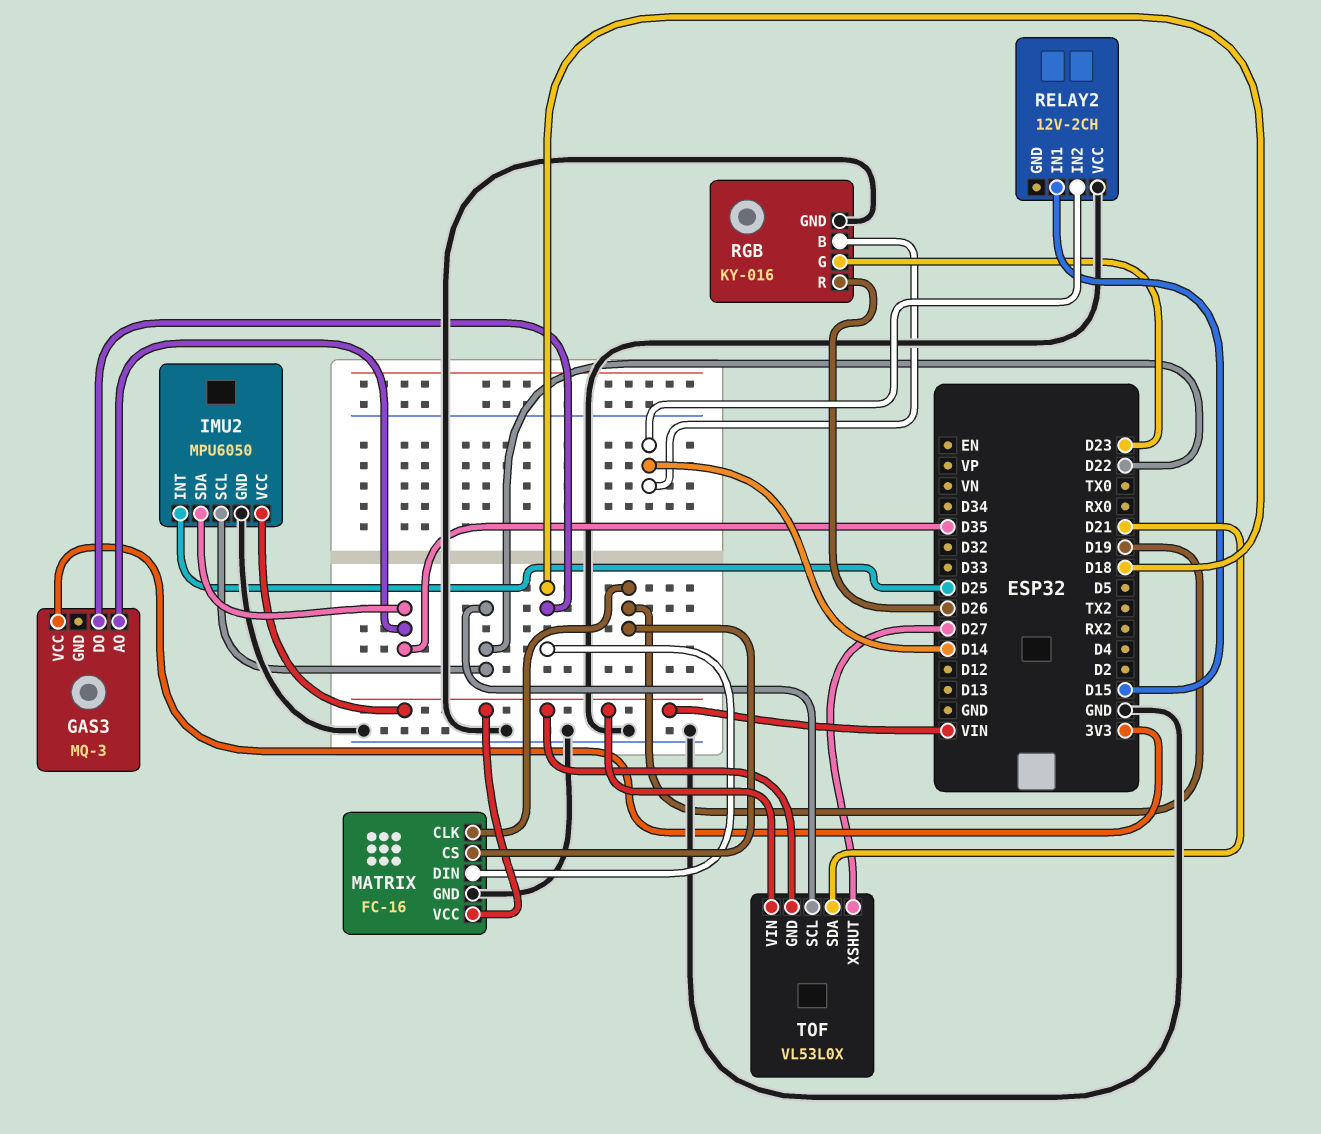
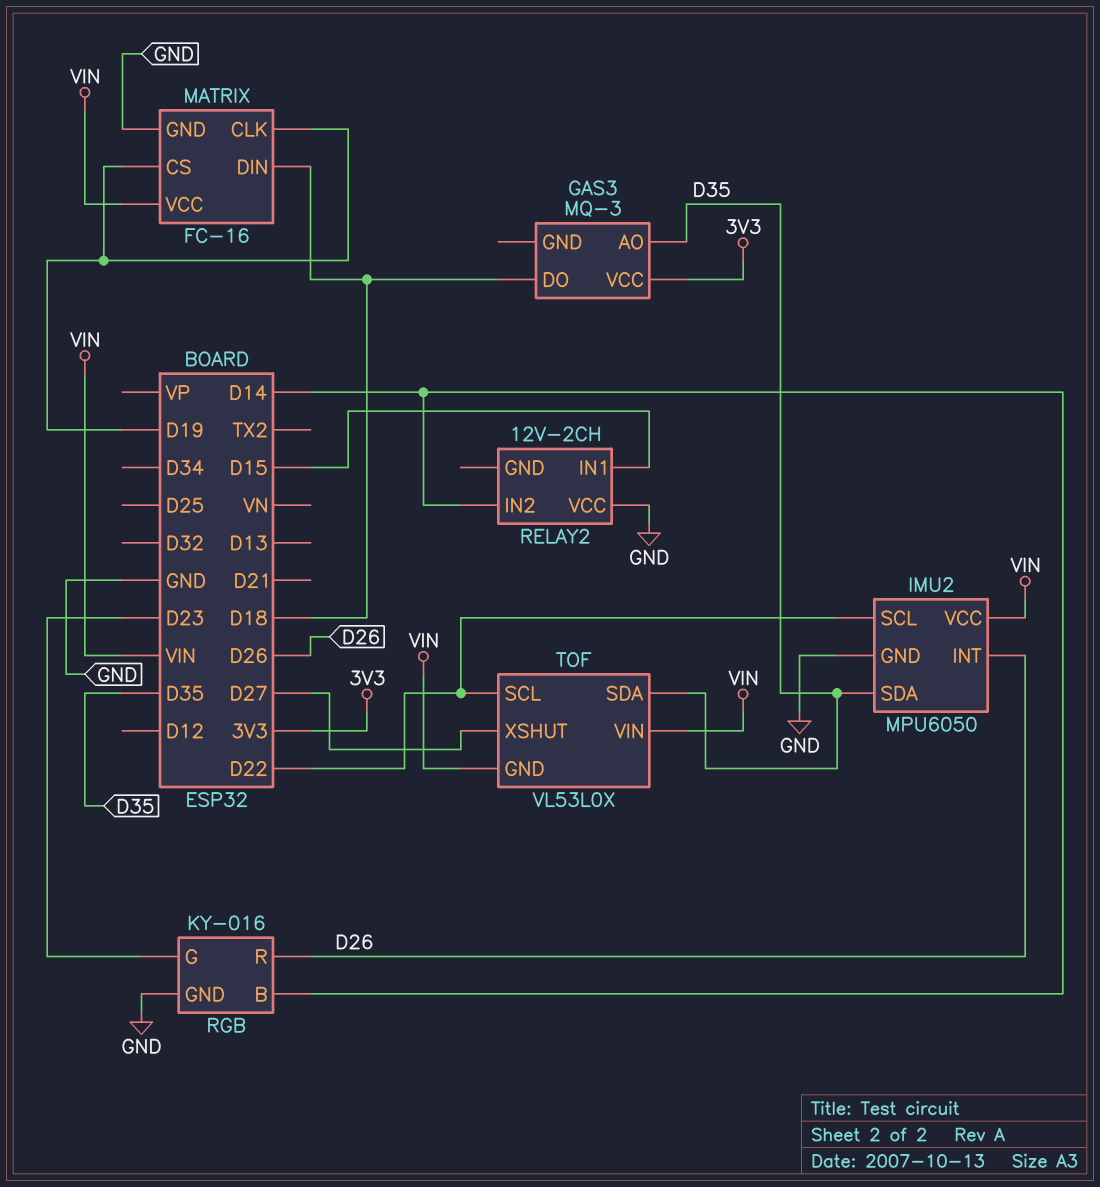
IMU2 pin INT: D25 -> D26
TOF pin SDA: D21 -> D35

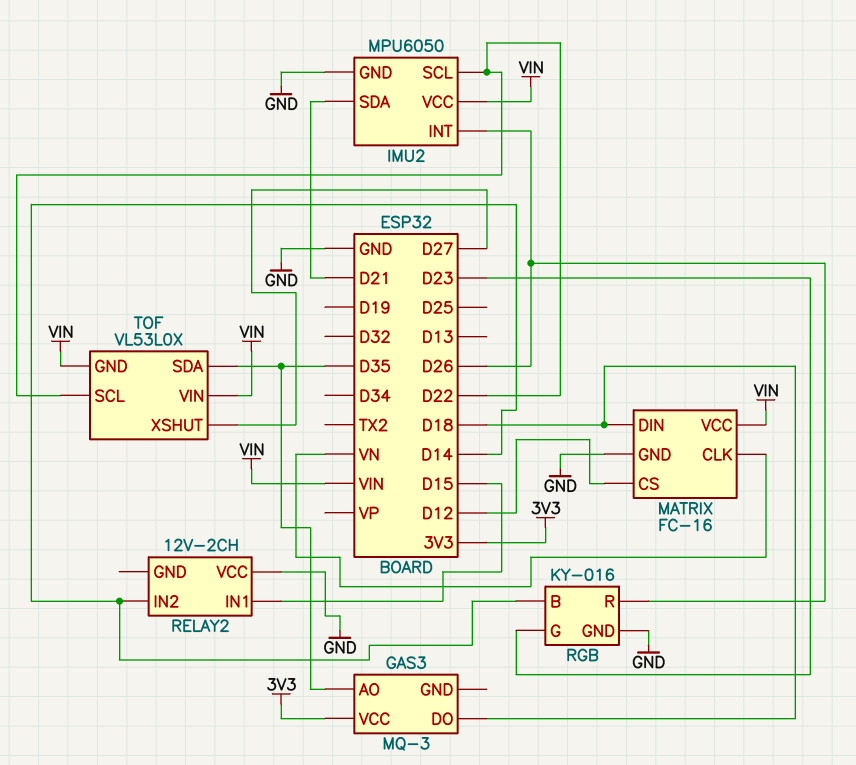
IMU2 pin SDA: D35 -> D21
MATRIX pin CLK: D19 -> VN
MATRIX pin CS: D19 -> D12

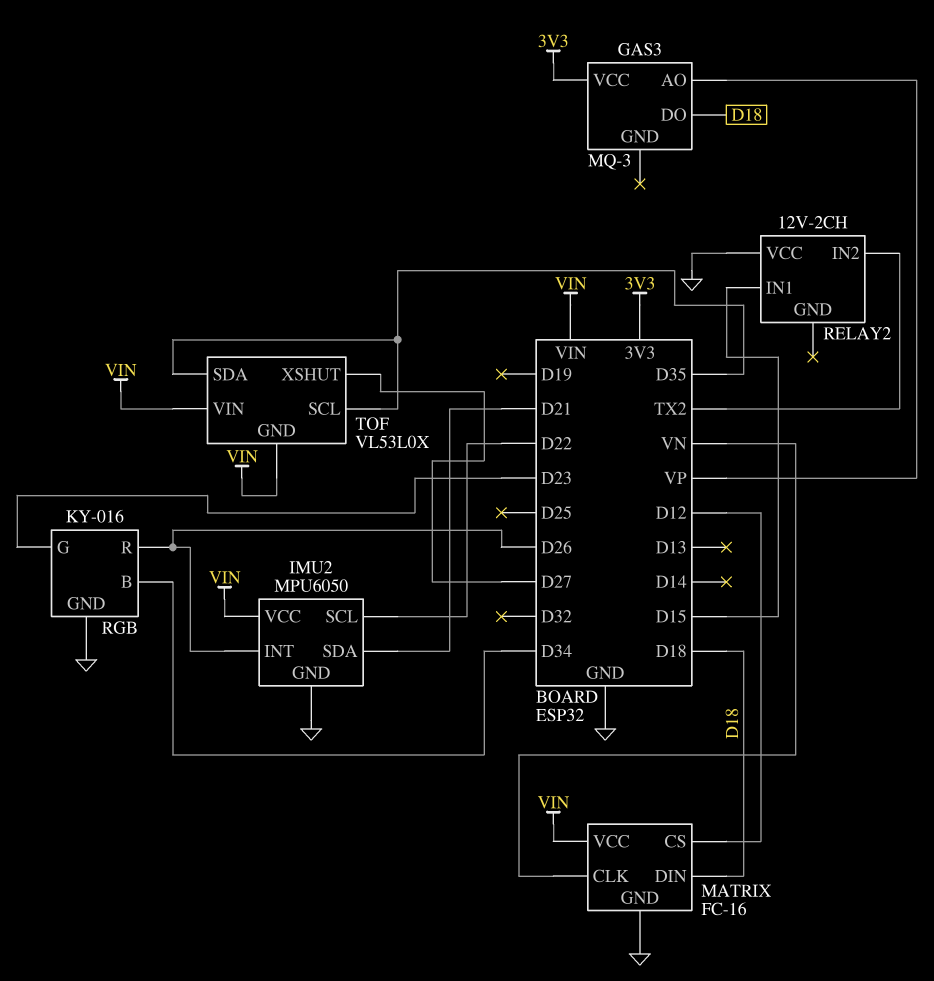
GAS3 pin AO: D35 -> VP
RELAY2 pin IN2: D14 -> TX2
RGB pin B: D14 -> D34
TOF pin SCL: D22 -> D35

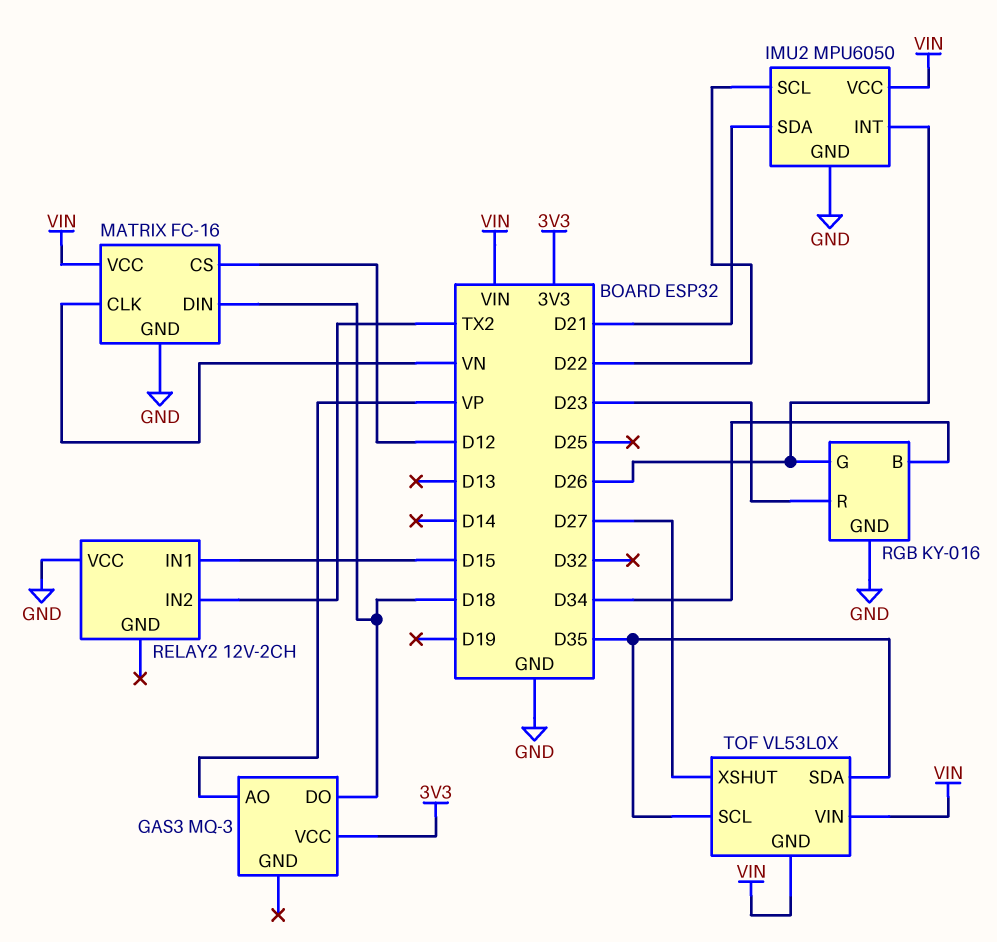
RGB pin G: D23 -> D26
RGB pin R: D26 -> D23

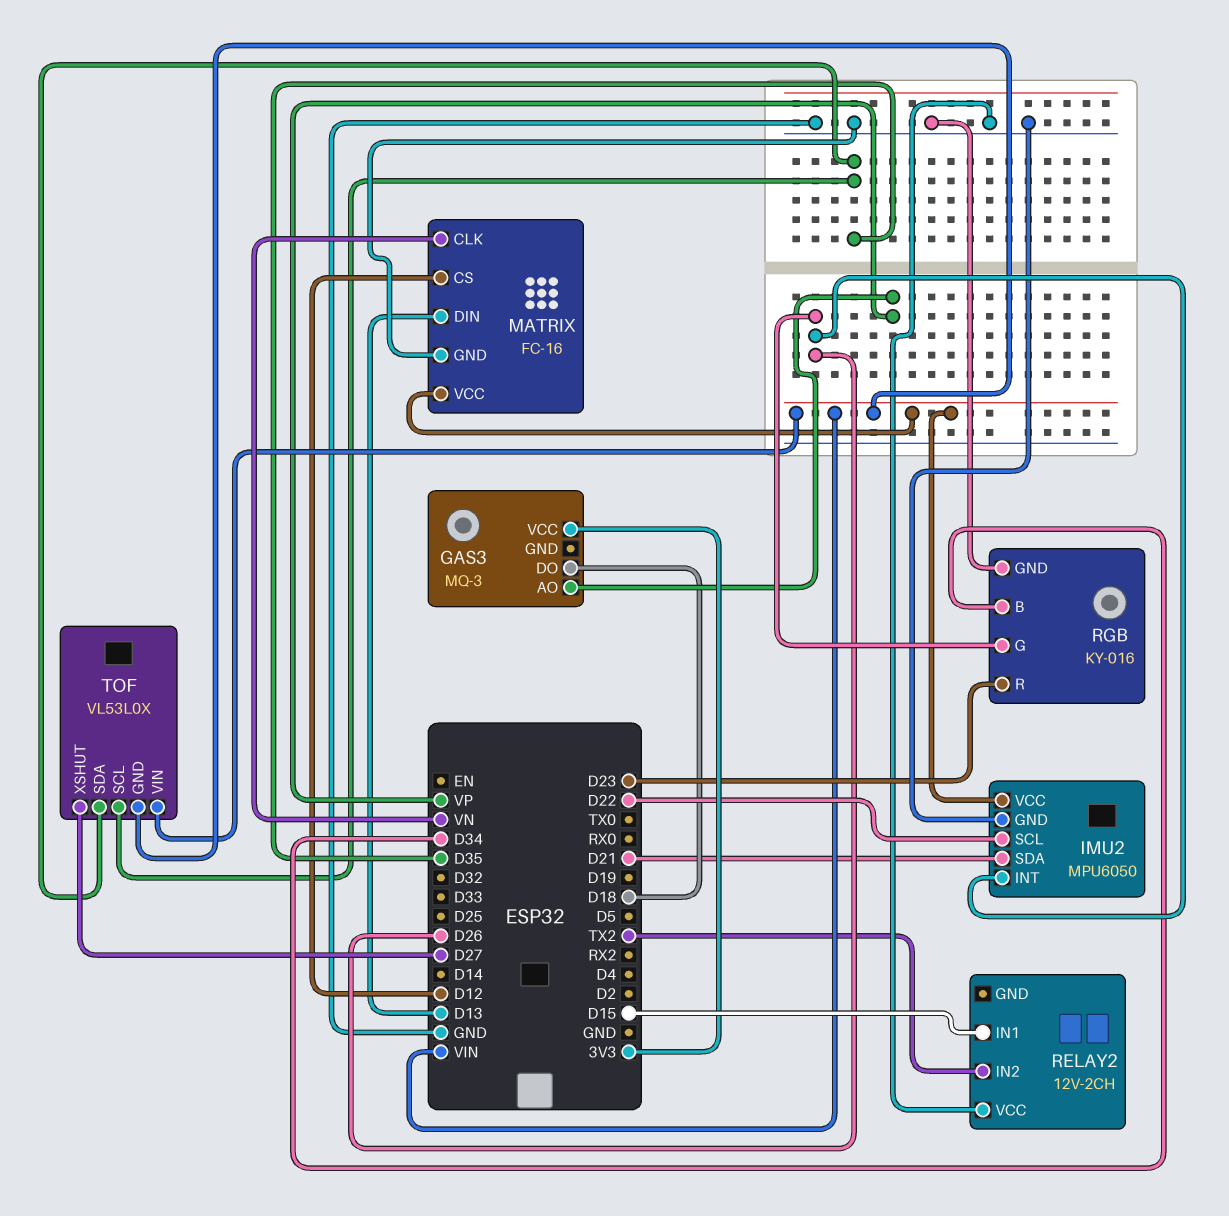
MATRIX pin DIN: D18 -> D13

